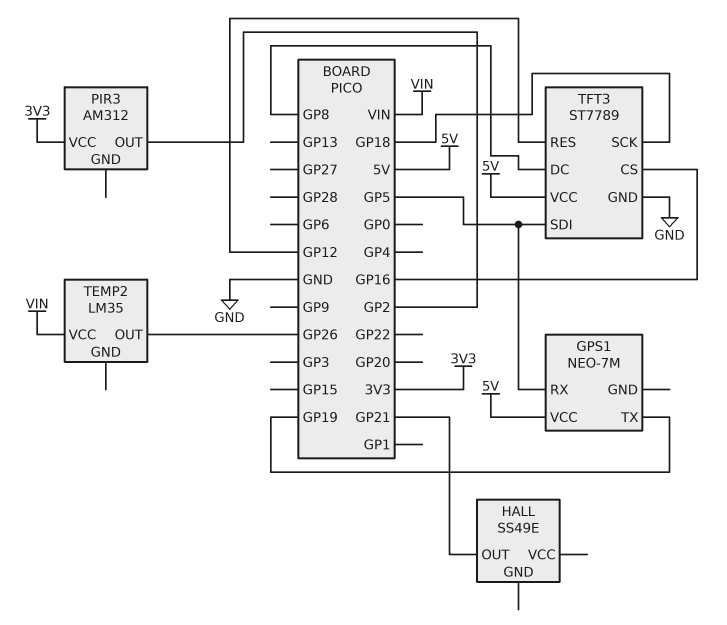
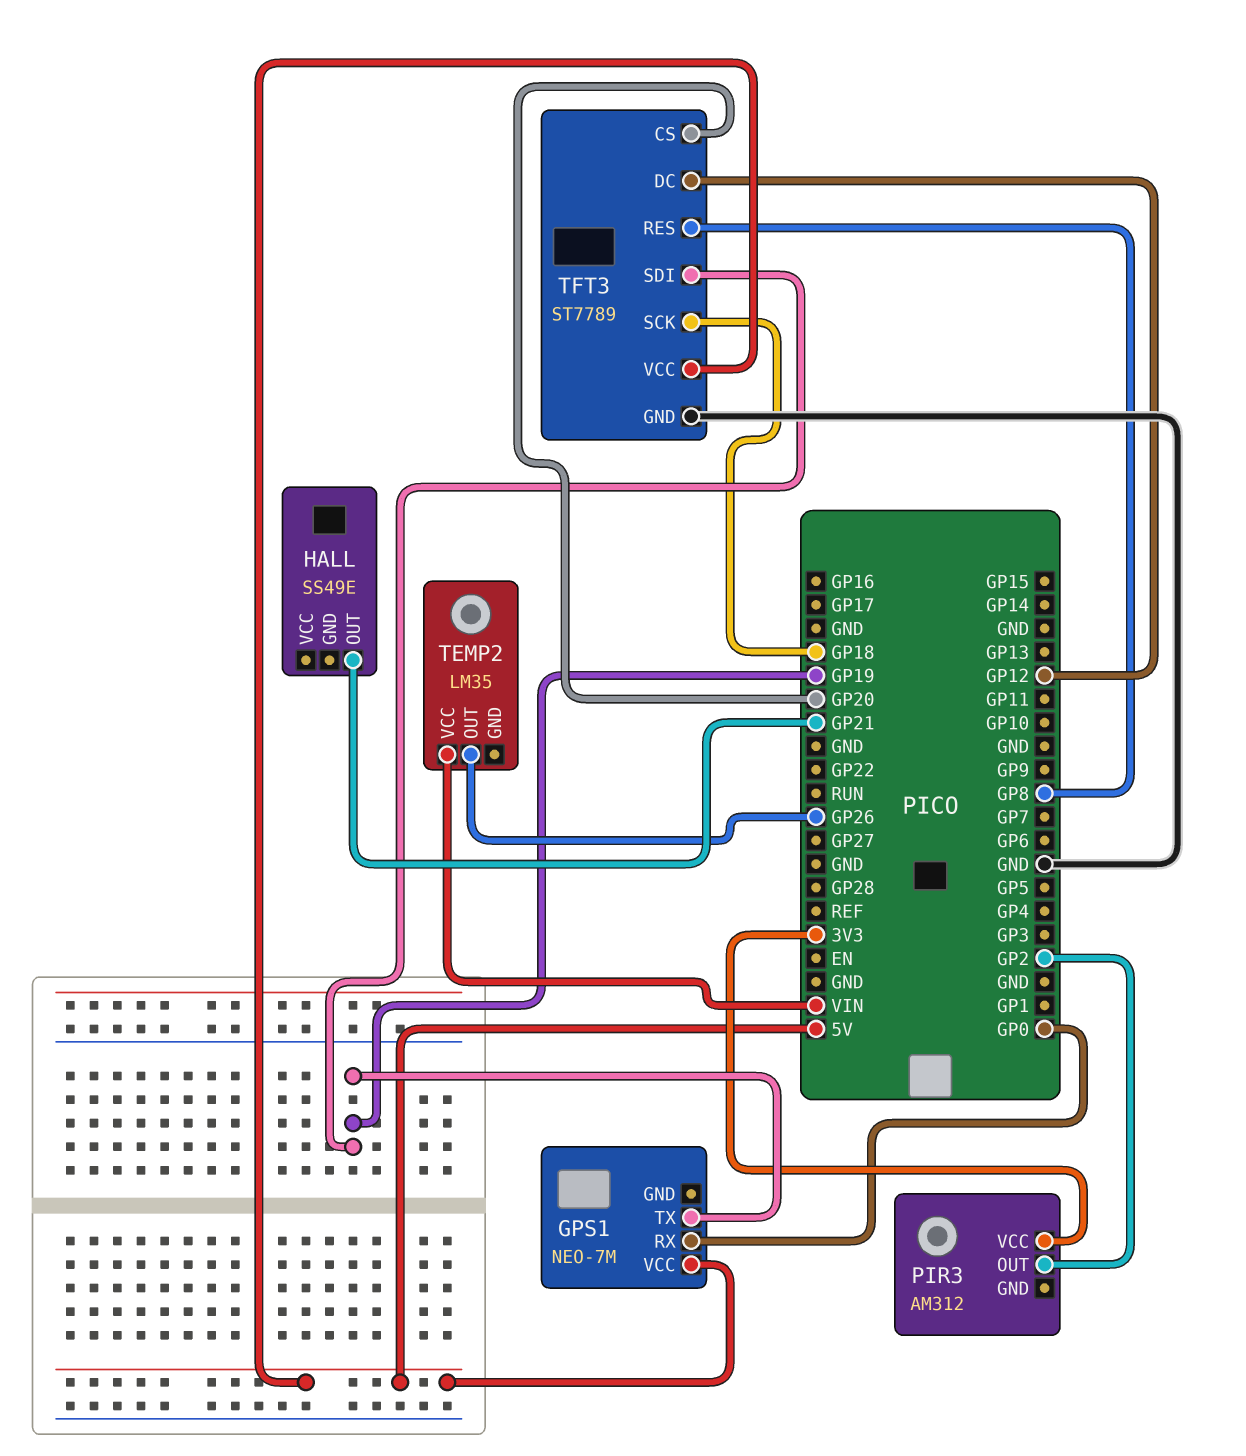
GPS1 pin RX: GP5 -> GP0
TFT3 pin CS: GP16 -> GP20
TFT3 pin DC: GP8 -> GP12
TFT3 pin RES: GP12 -> GP8
TFT3 pin SDI: GP5 -> GP19

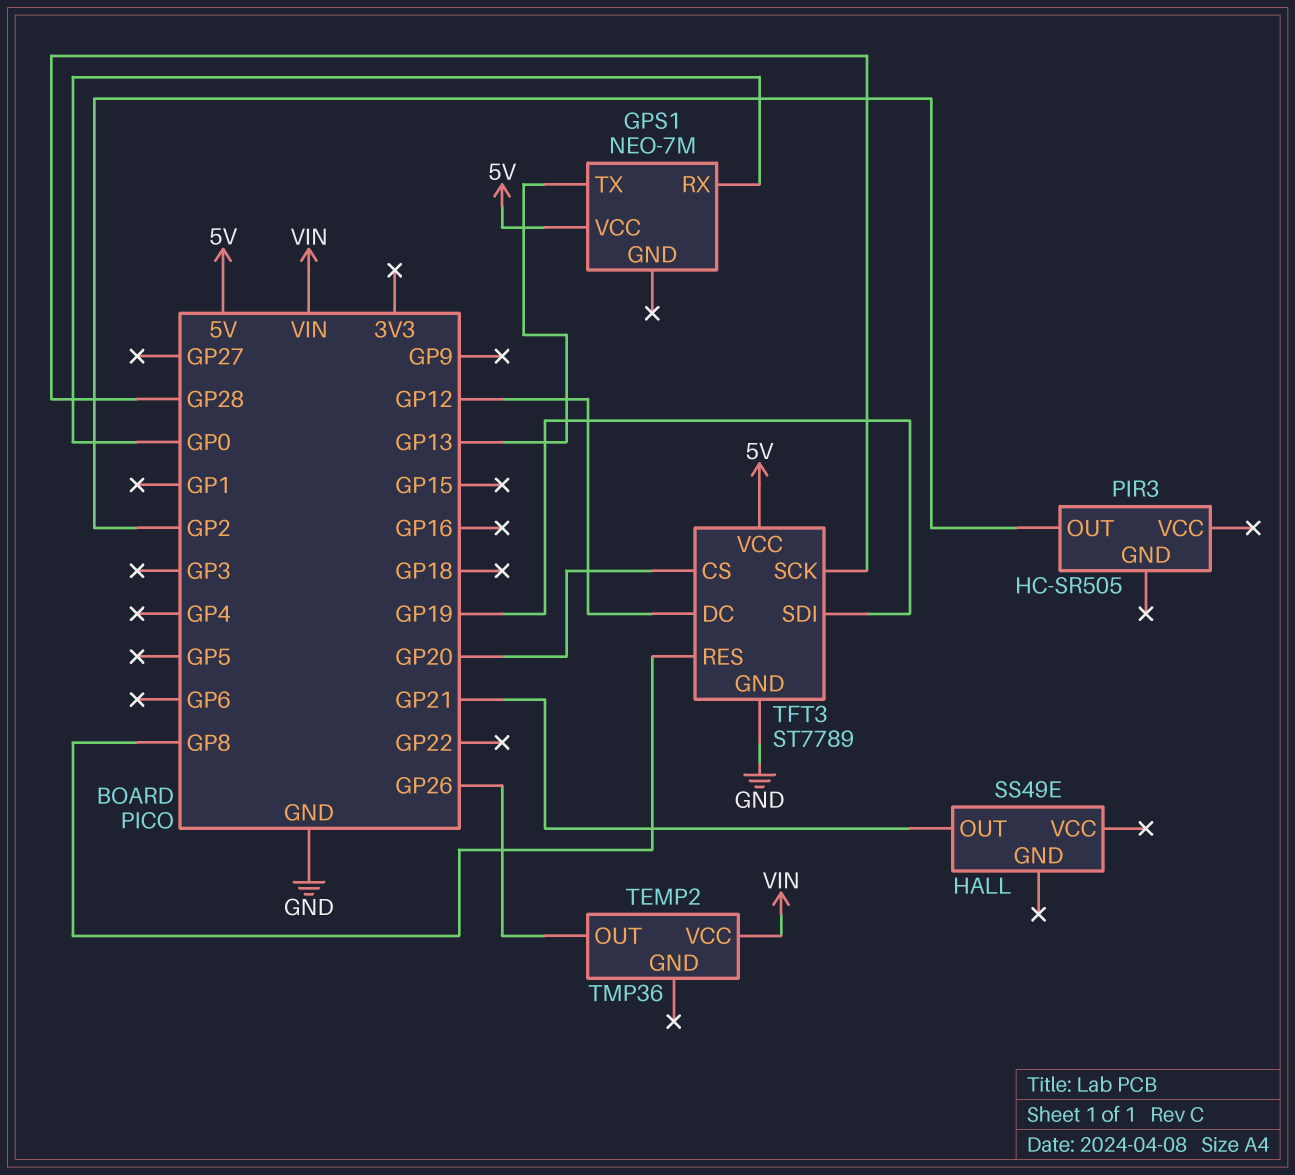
GPS1 pin TX: GP19 -> GP13
PIR3: AM312 -> HC-SR505
PIR3 pin VCC: 3V3 -> none
TEMP2: LM35 -> TMP36
TFT3 pin SCK: GP18 -> GP28

